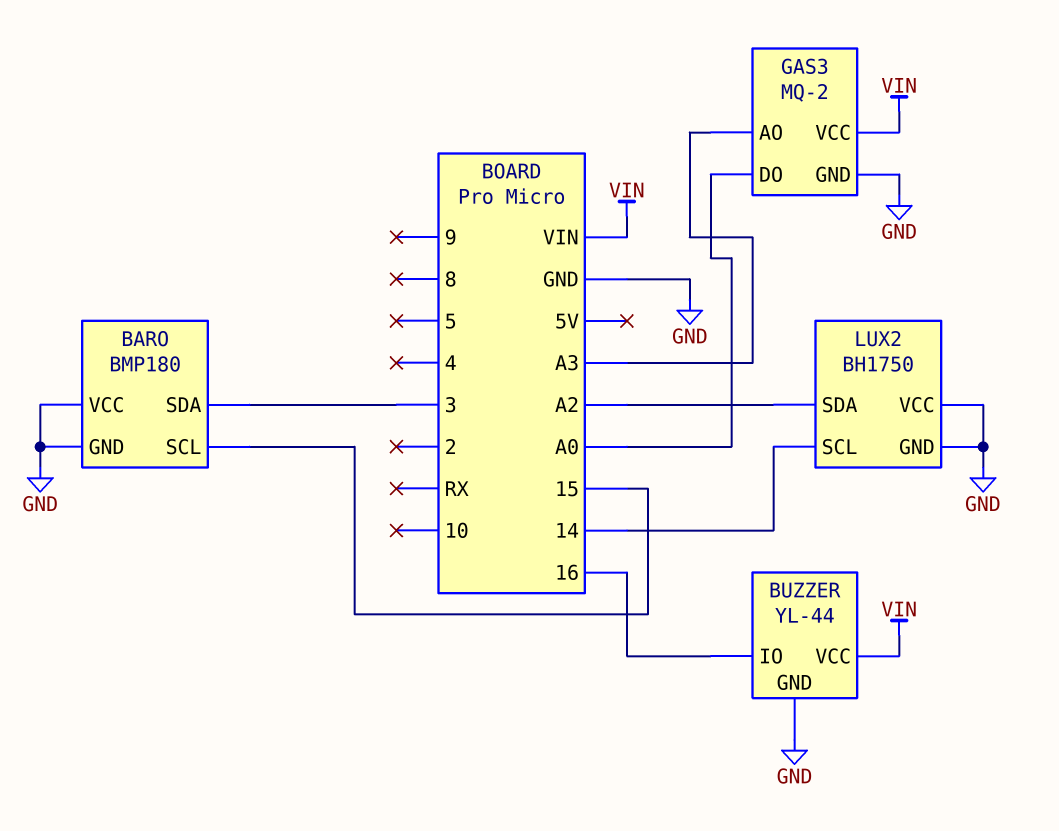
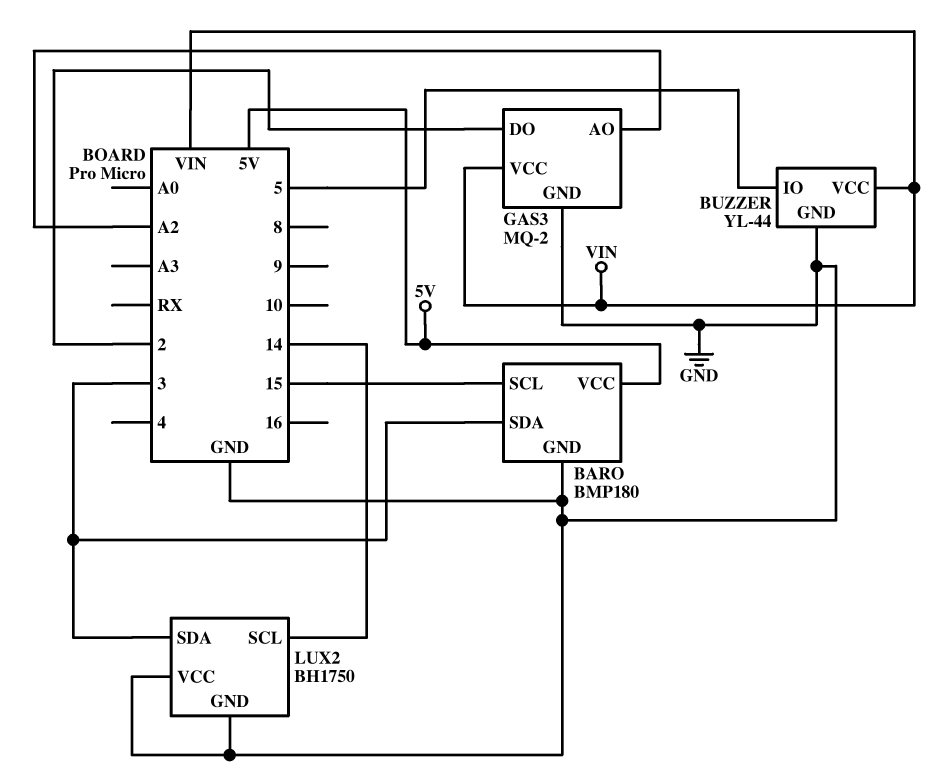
BARO pin VCC: GND -> 5V
BUZZER pin IO: 16 -> 5
GAS3 pin AO: A3 -> A2
GAS3 pin DO: A0 -> 2
LUX2 pin SDA: A2 -> 3

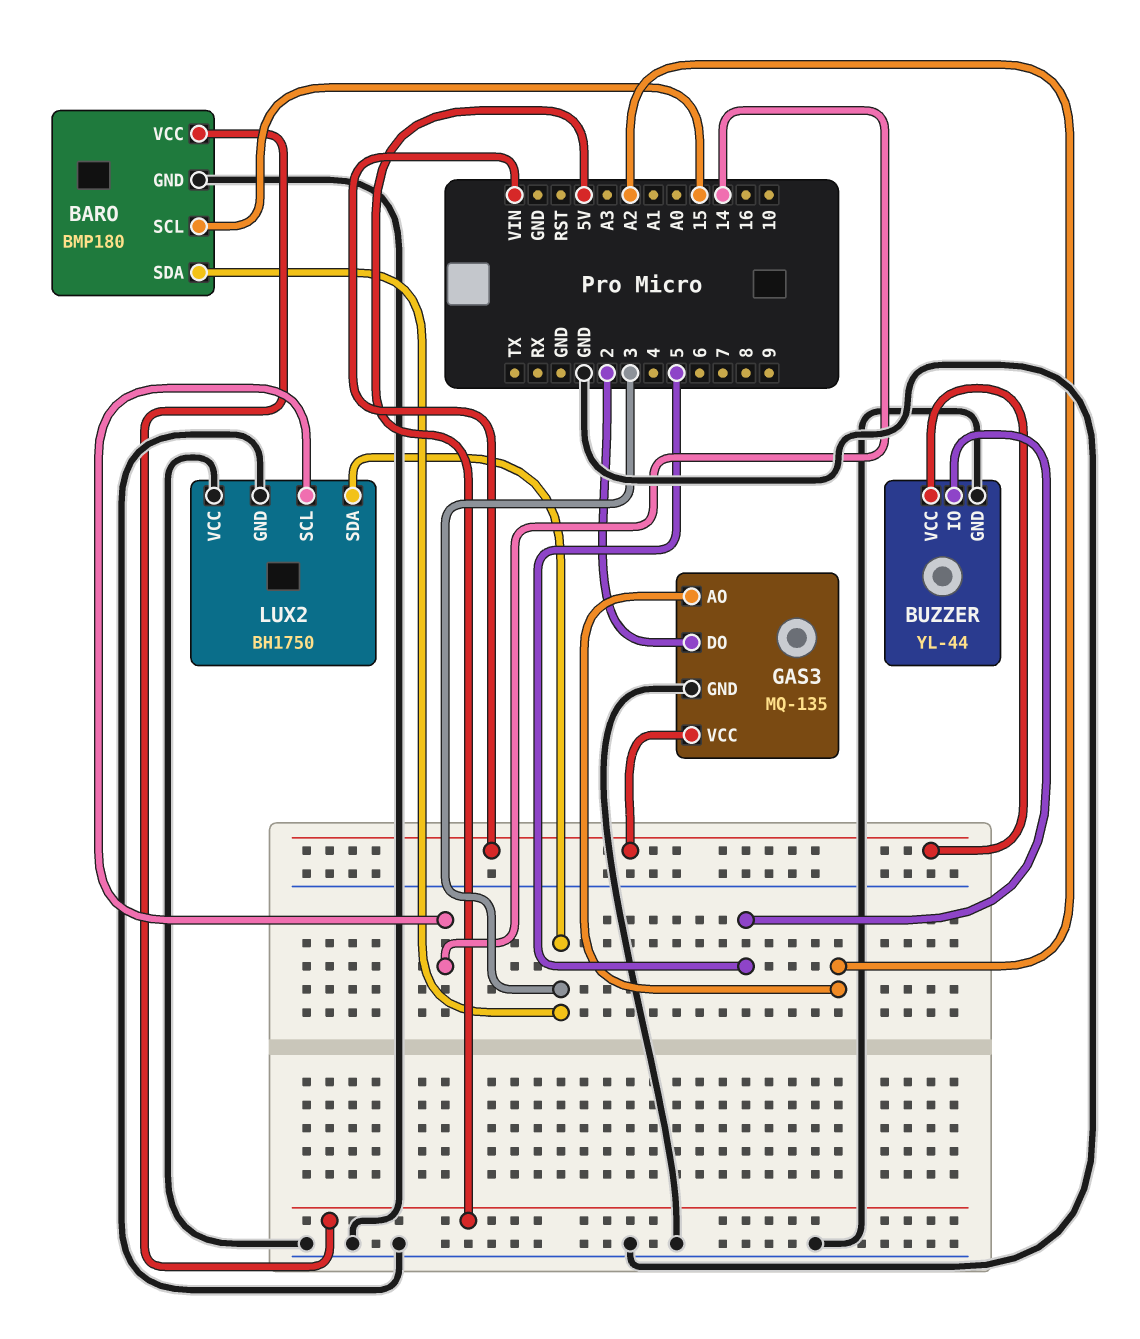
GAS3: MQ-2 -> MQ-135

